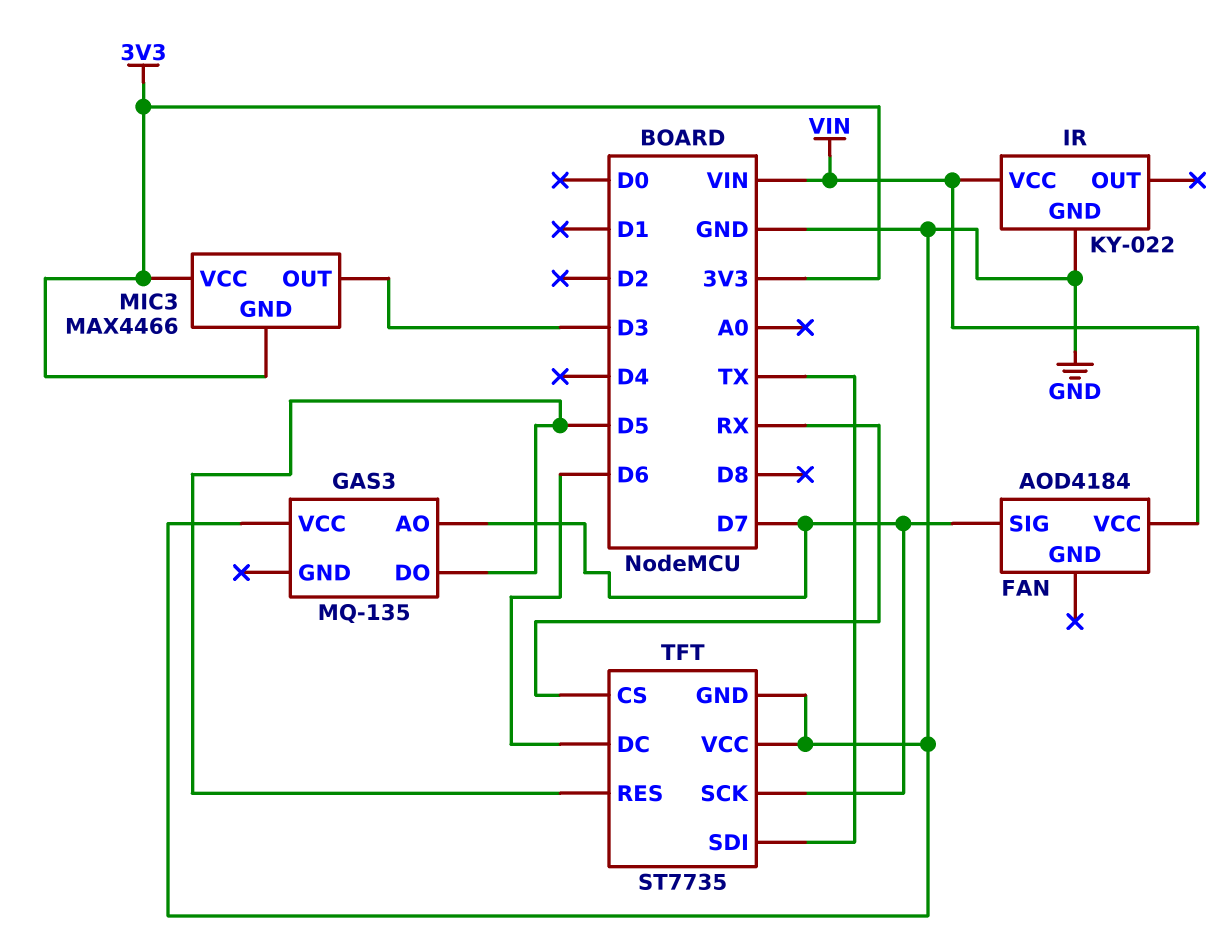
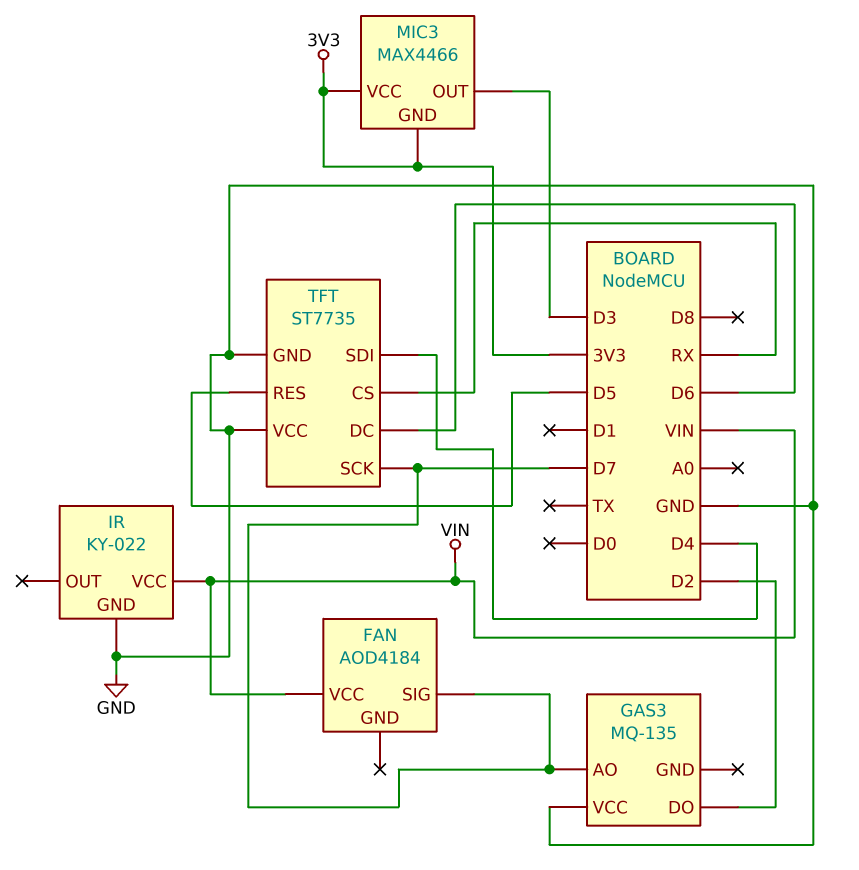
GAS3 pin DO: D5 -> D2
TFT pin SDI: TX -> D4

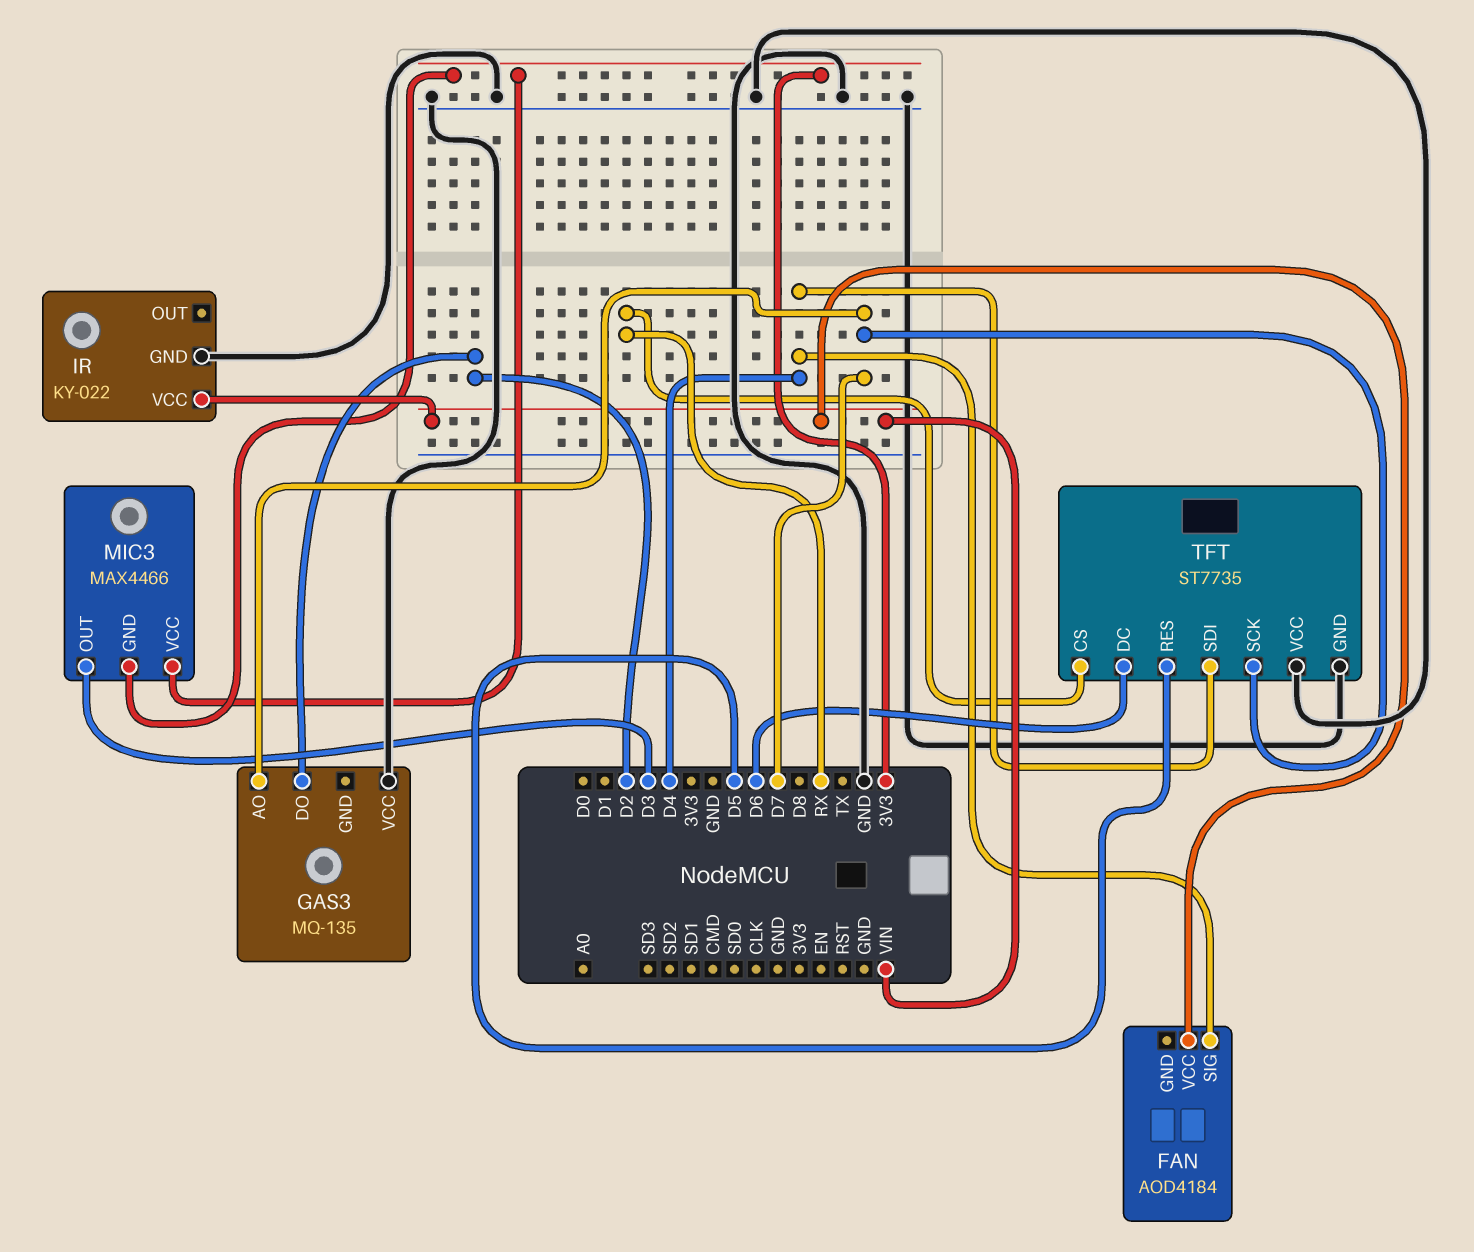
FAN pin SIG: D7 -> D4

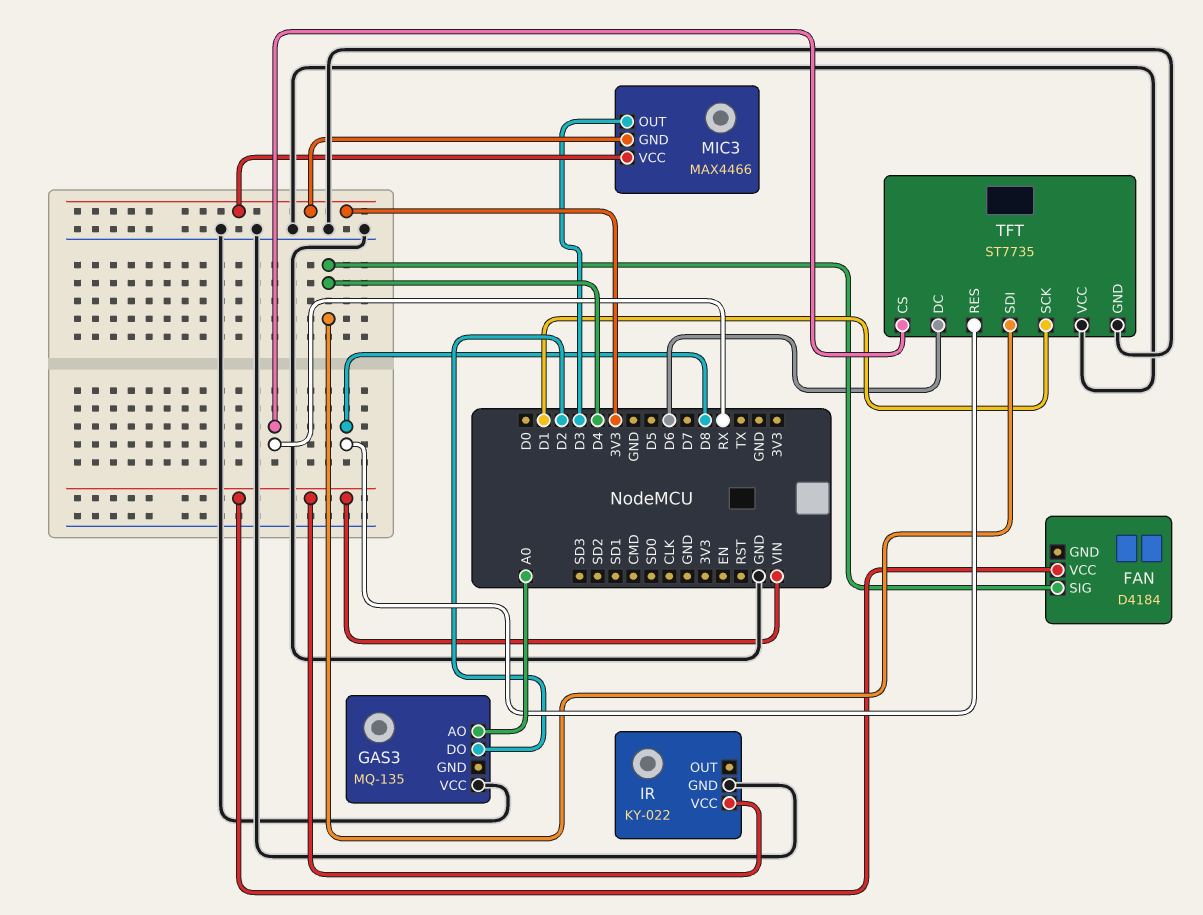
FAN: AOD4184 -> D4184
GAS3 pin AO: D7 -> A0
TFT pin RES: D5 -> D8
TFT pin SCK: D7 -> D1

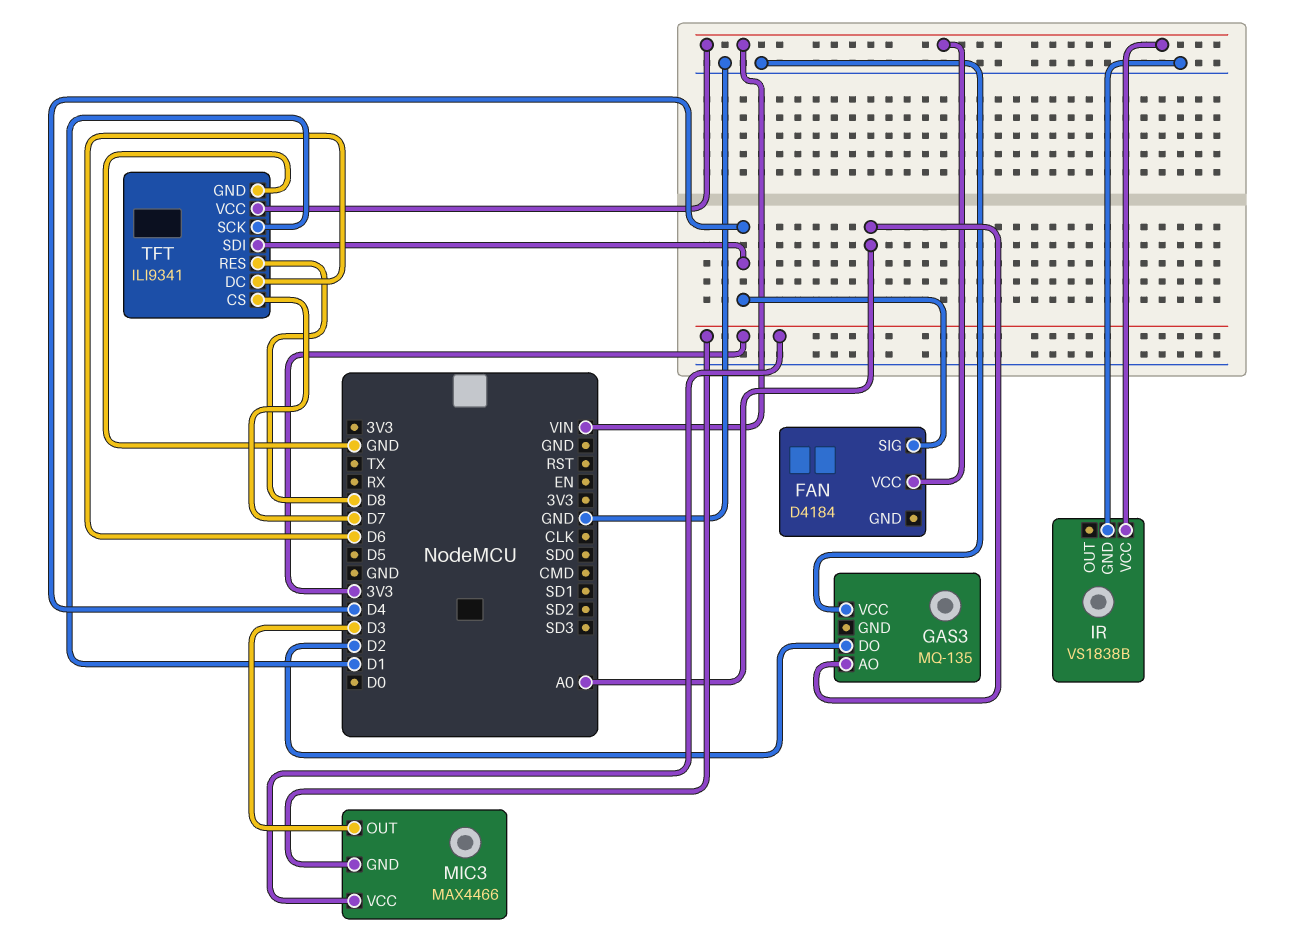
IR: KY-022 -> VS1838B
TFT: ST7735 -> ILI9341
TFT pin CS: RX -> D7
TFT pin VCC: GND -> VIN

